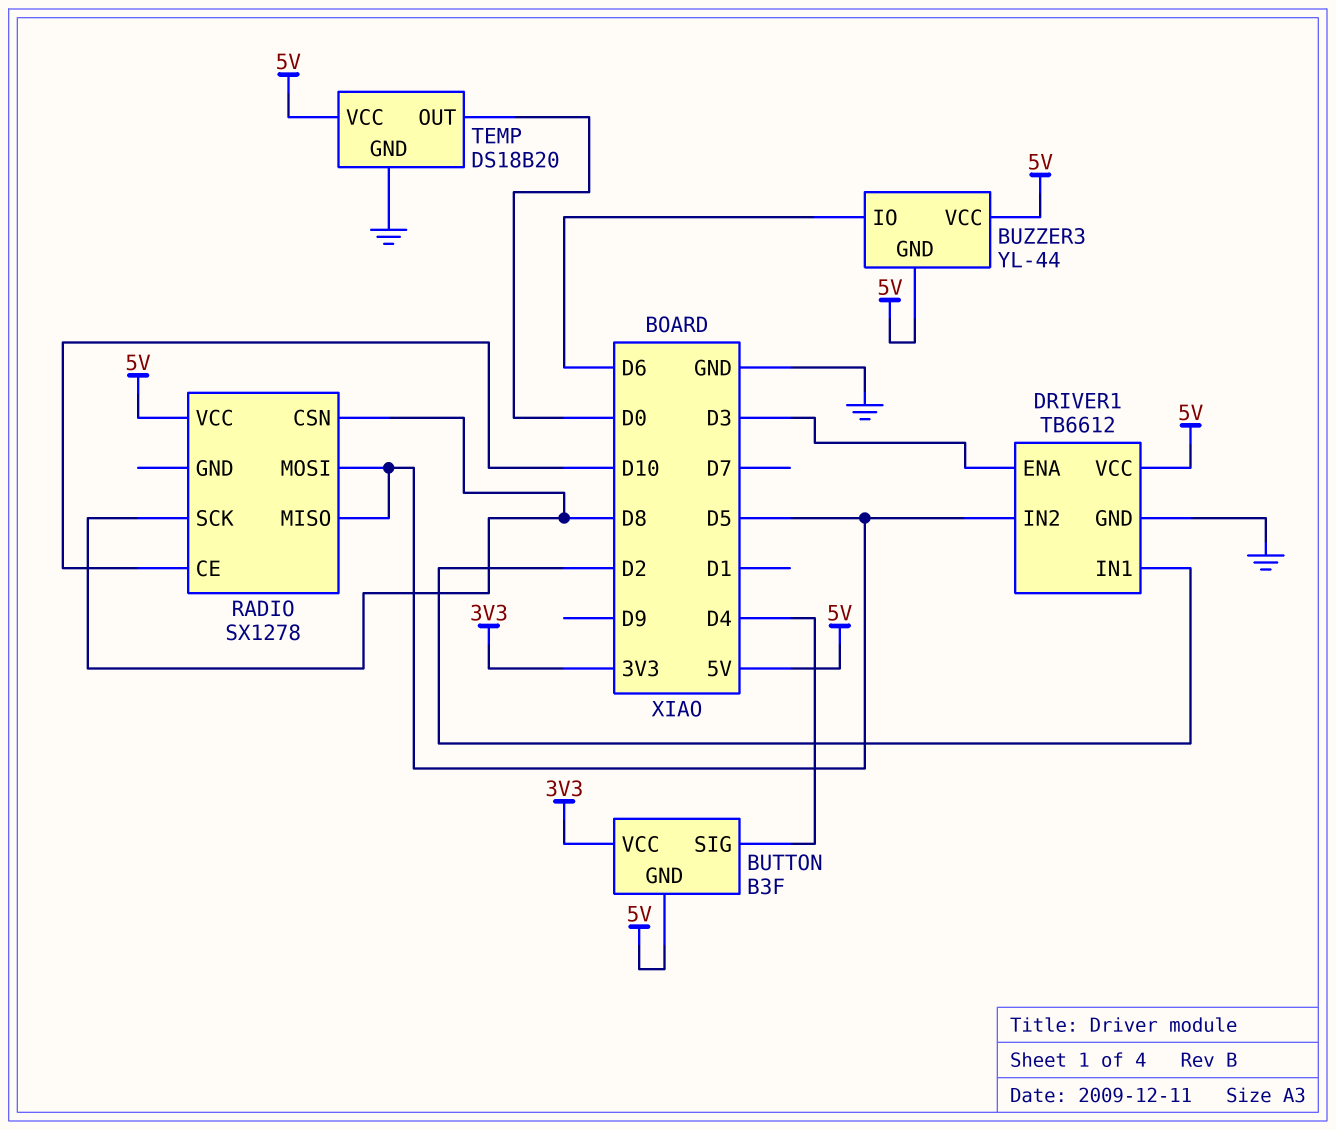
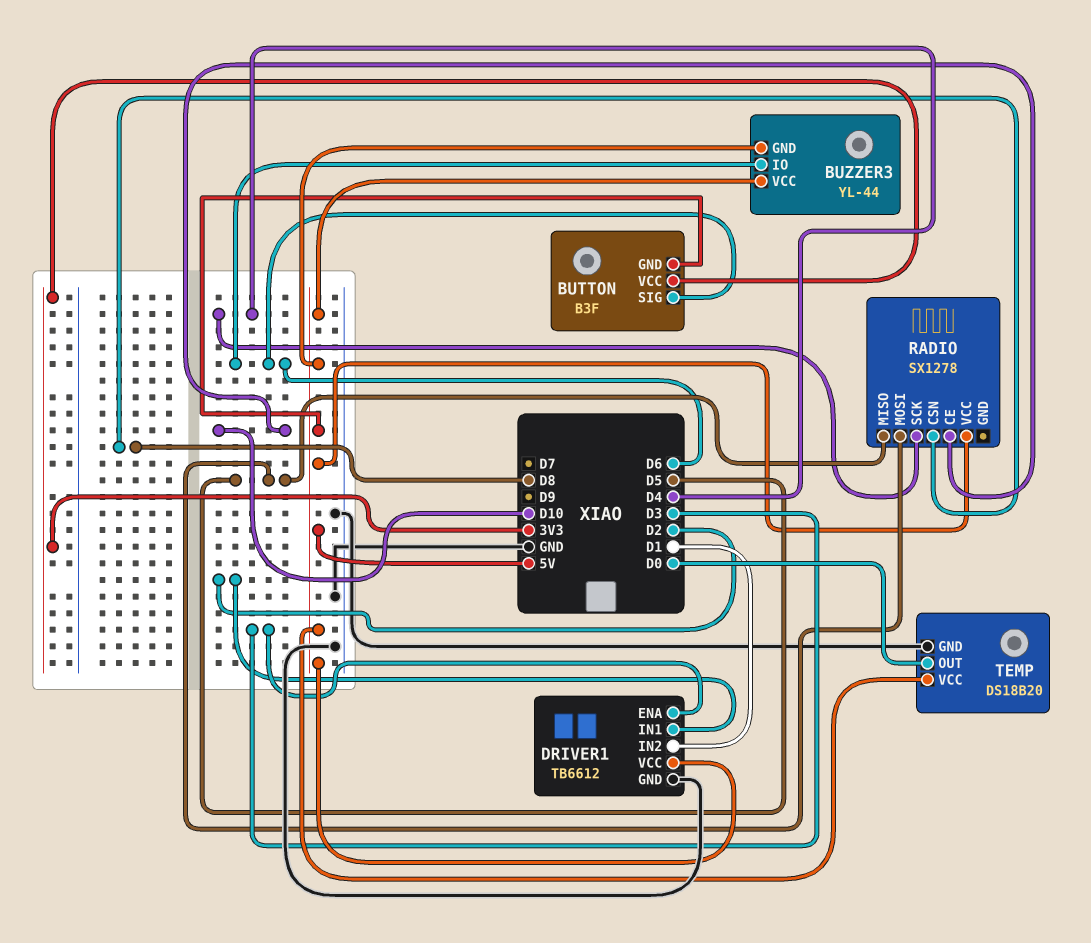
BUTTON pin SIG: D4 -> D6
DRIVER1 pin IN2: D5 -> D1
RADIO pin SCK: D8 -> D4

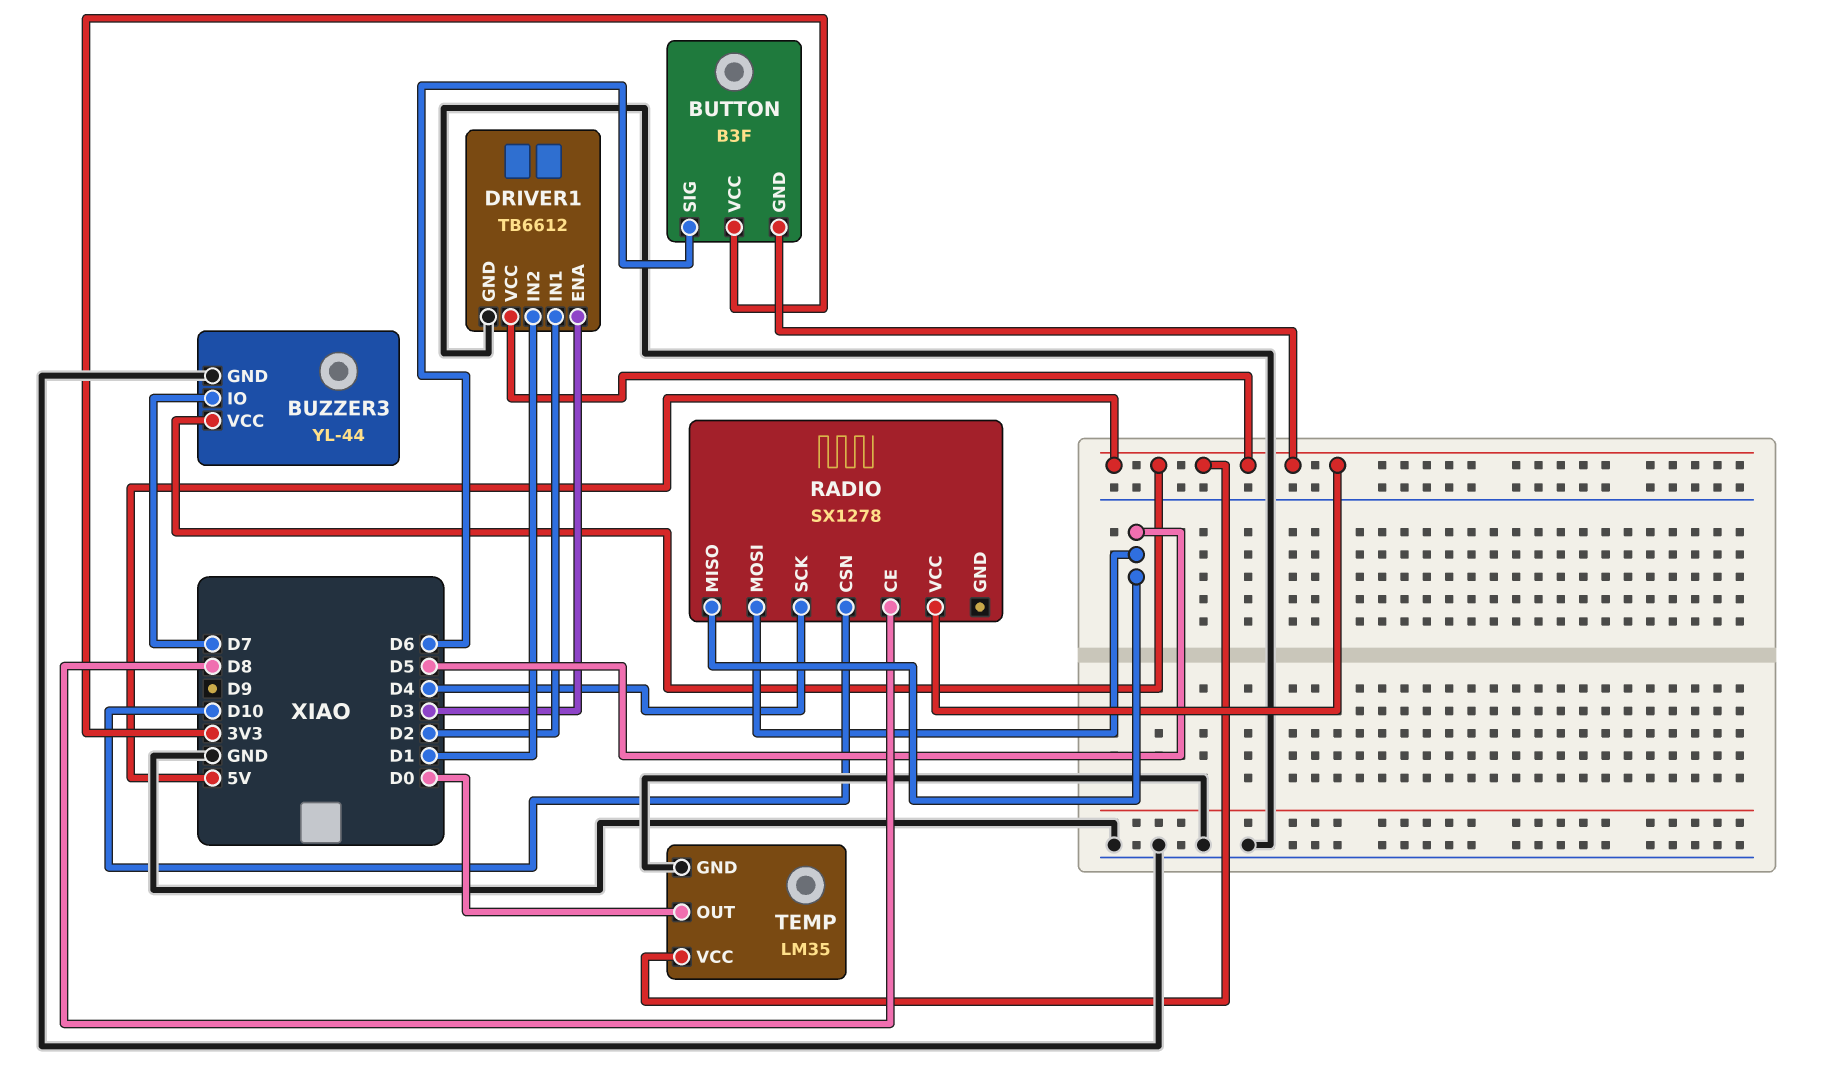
BUZZER3 pin GND: 5V -> GND
BUZZER3 pin IO: D6 -> D7
RADIO pin CE: D10 -> D8
RADIO pin CSN: D8 -> D10
TEMP: DS18B20 -> LM35

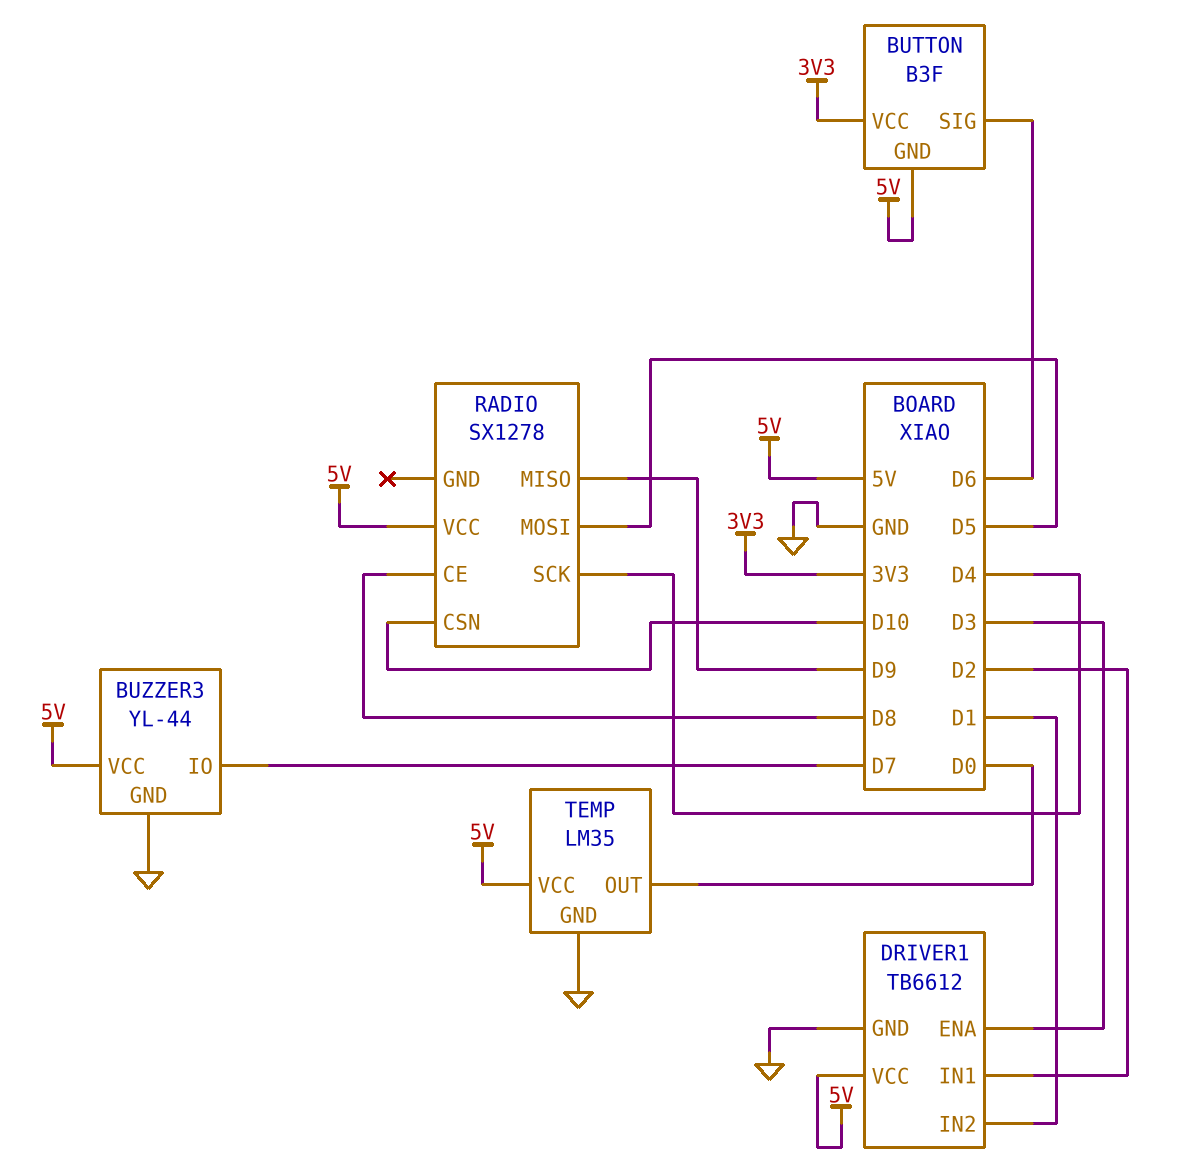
RADIO pin MISO: D5 -> D9

